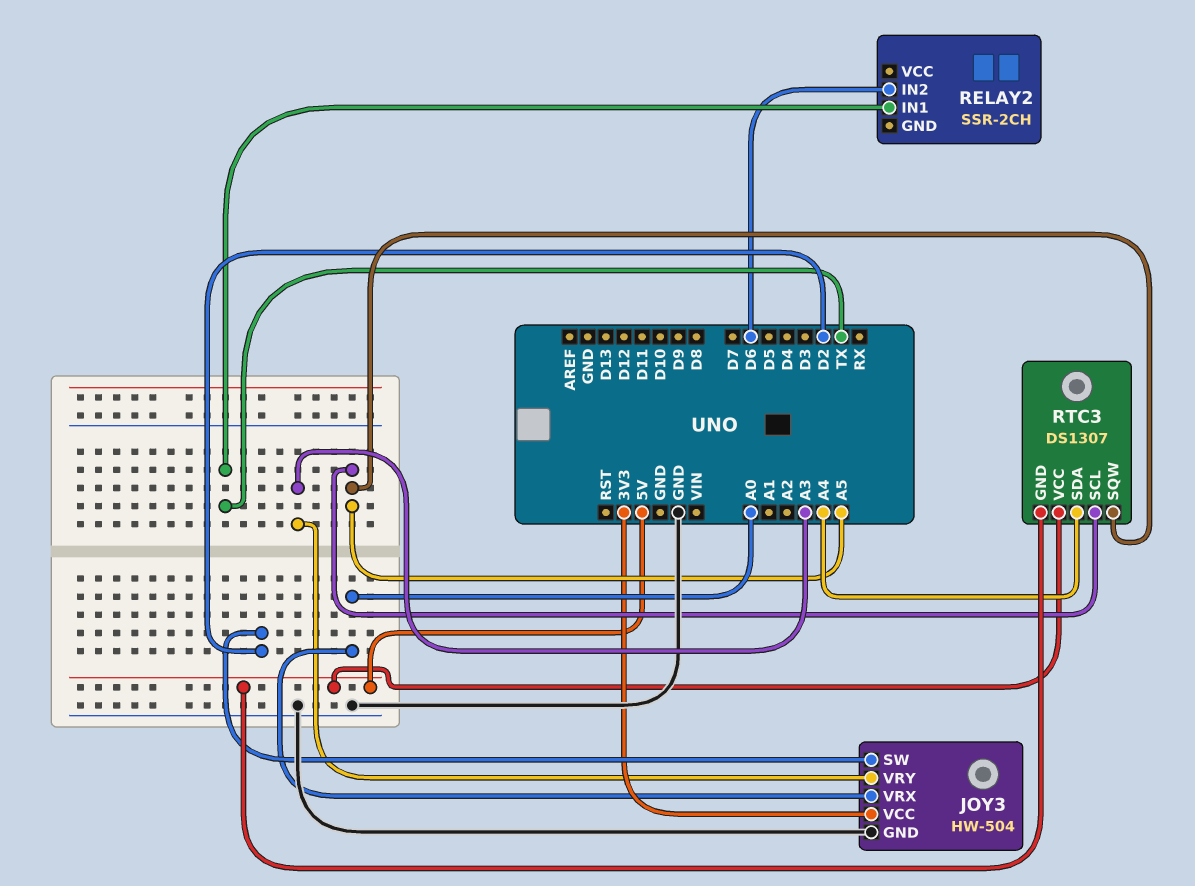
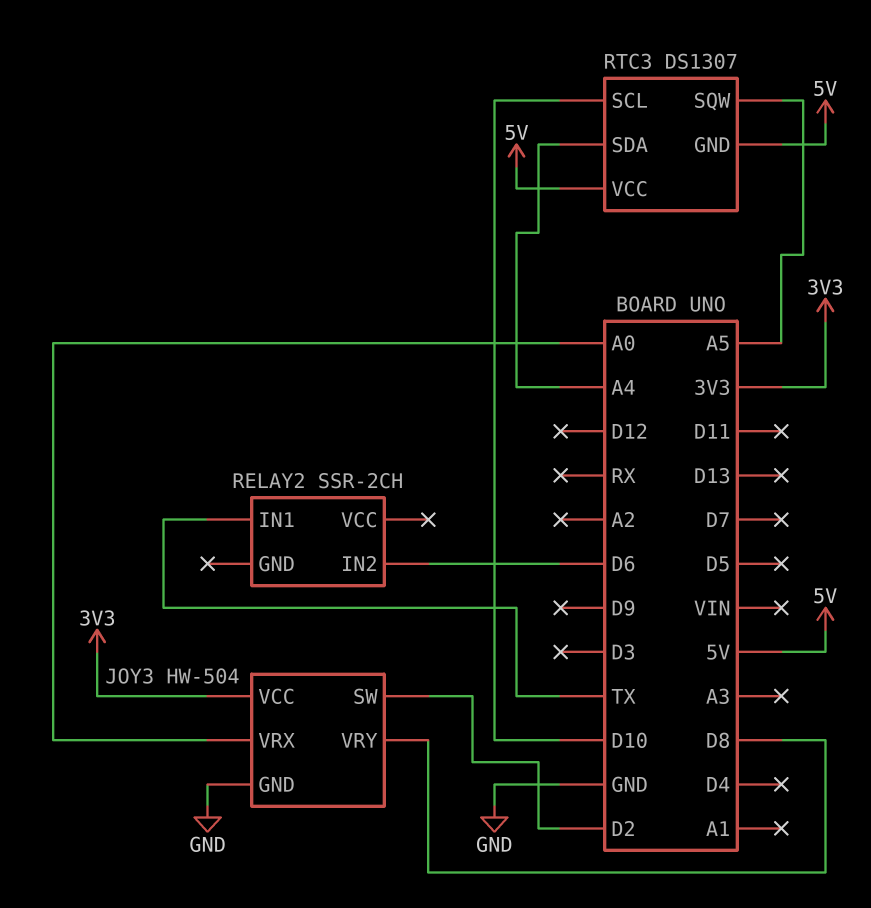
JOY3 pin VRY: A3 -> D8
RTC3 pin SCL: A5 -> D10

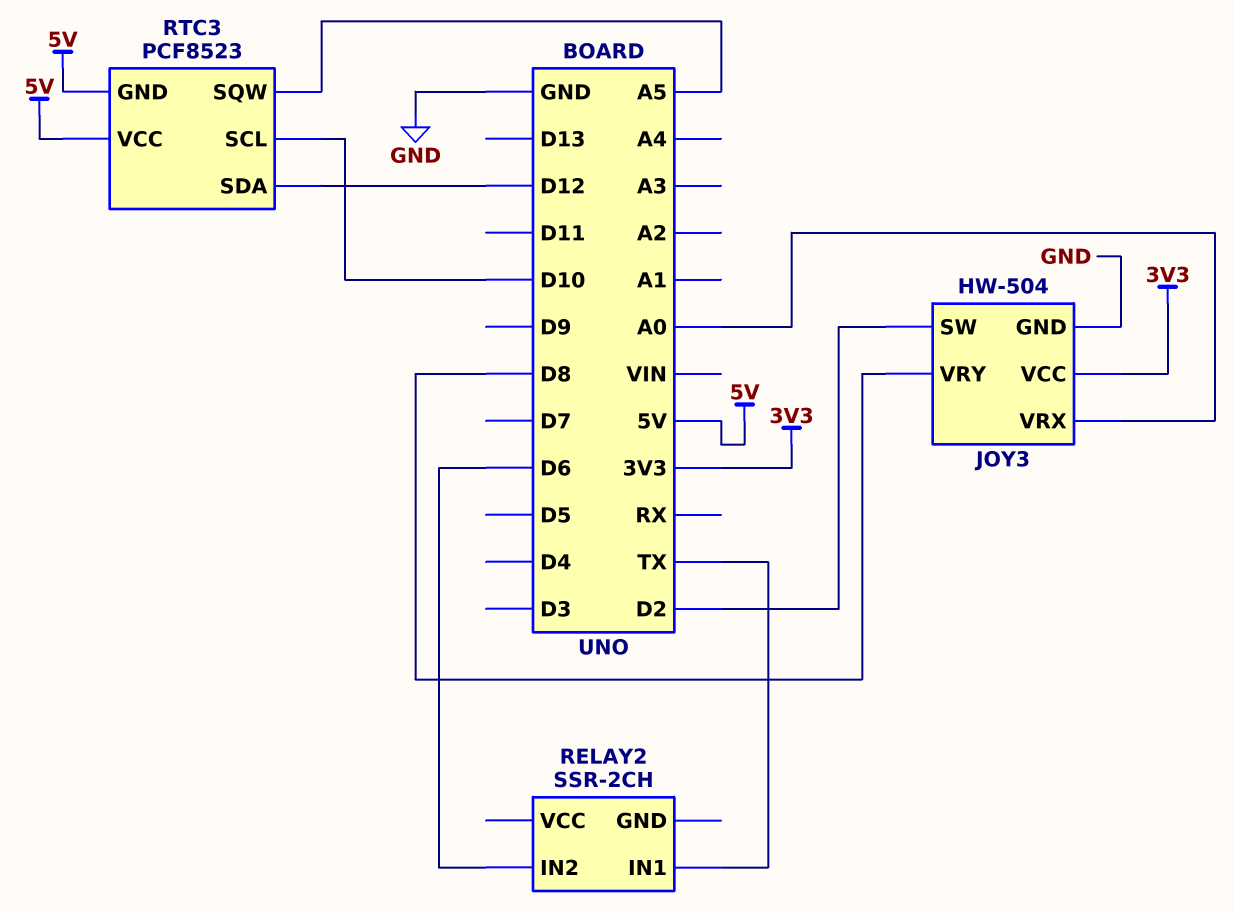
RTC3: DS1307 -> PCF8523
RTC3 pin SDA: A4 -> D12

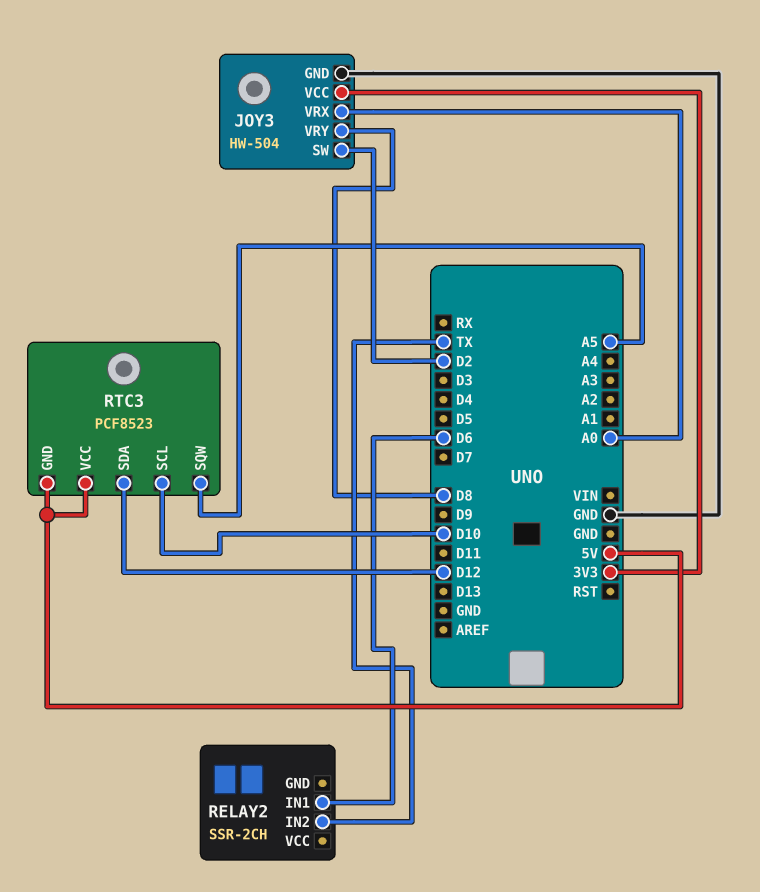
RELAY2 pin IN1: TX -> D6
RELAY2 pin IN2: D6 -> TX

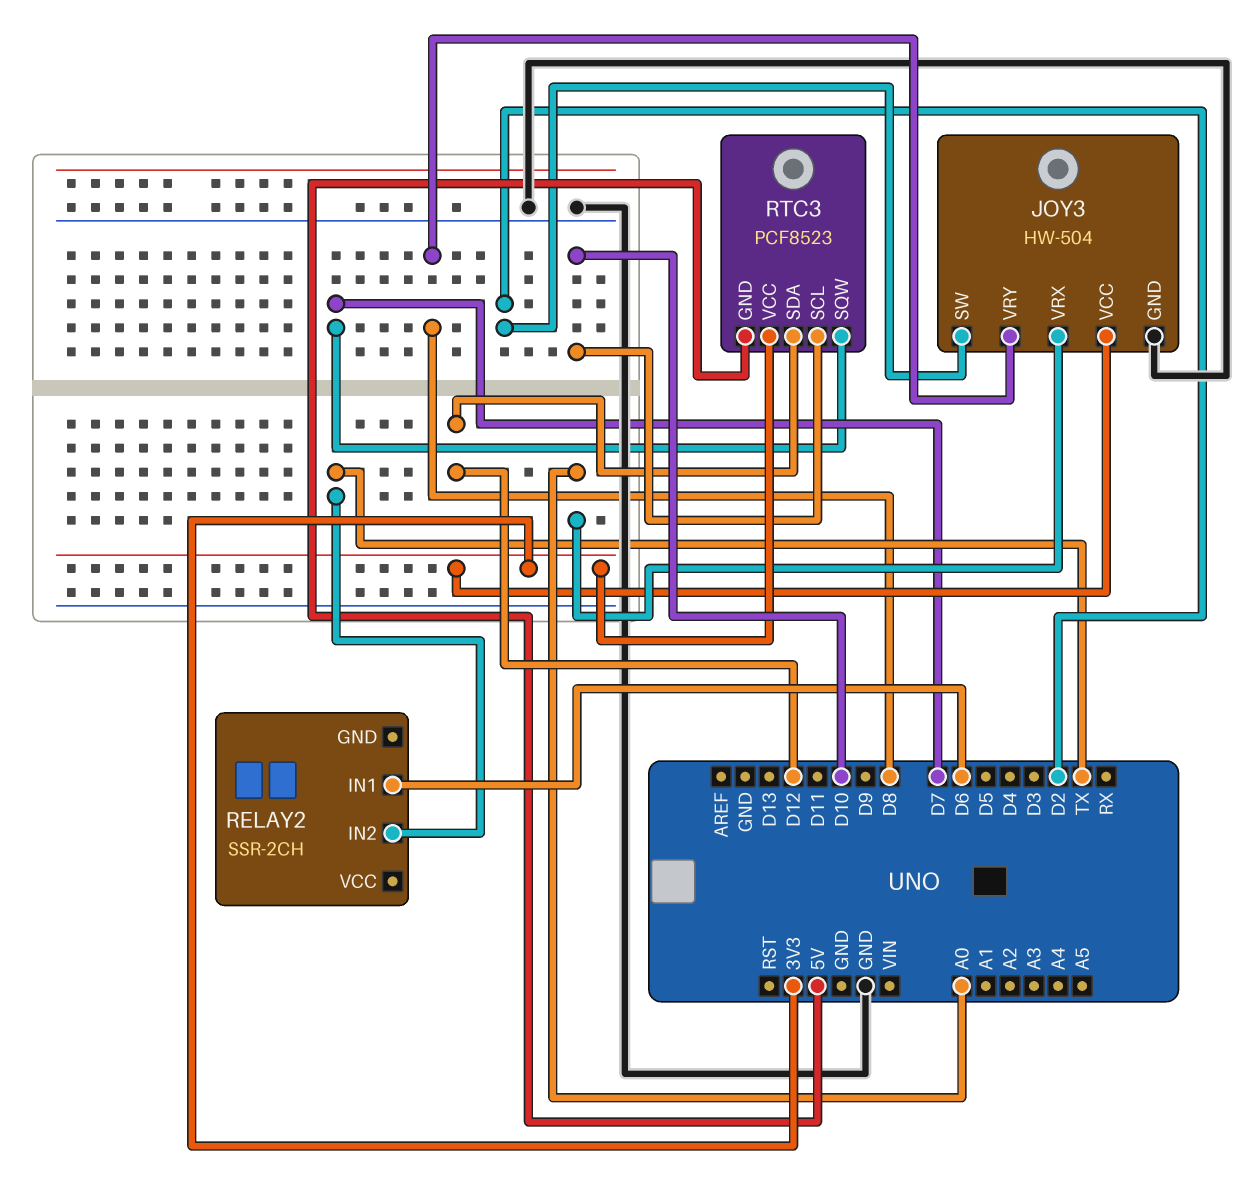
RTC3 pin SQW: A5 -> D7
RTC3 pin VCC: 5V -> 3V3

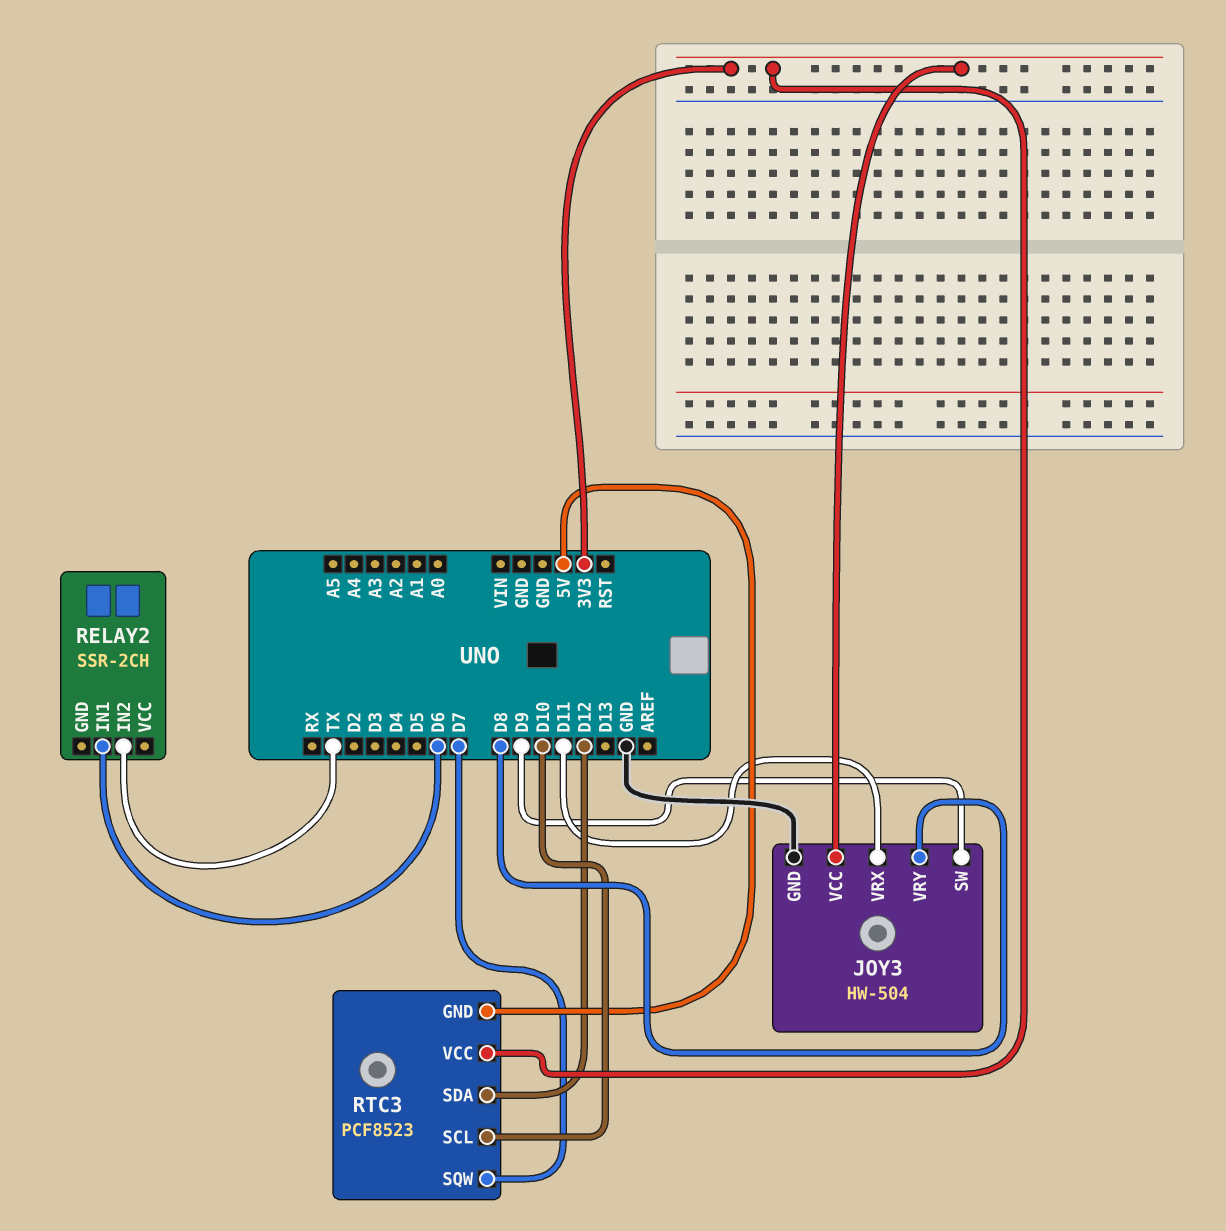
JOY3 pin SW: D2 -> D9
JOY3 pin VRX: A0 -> D11

